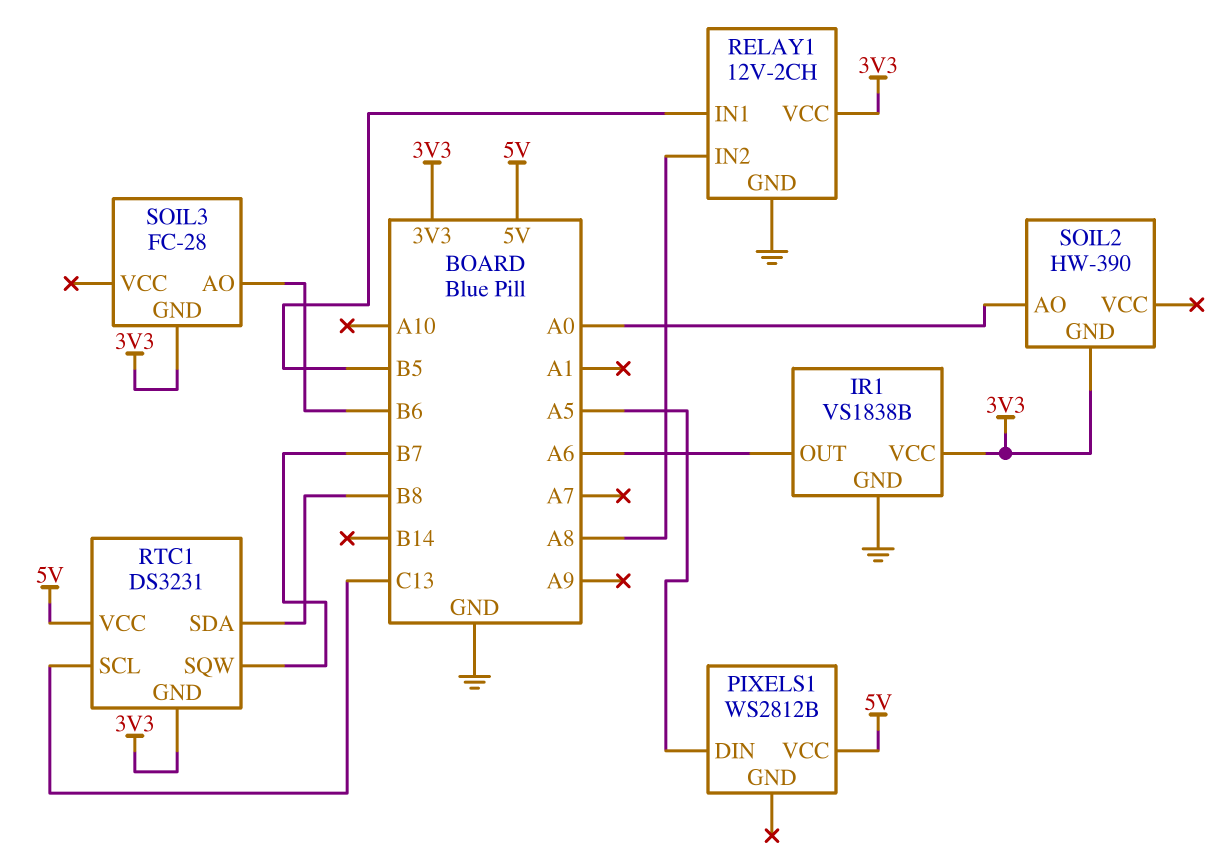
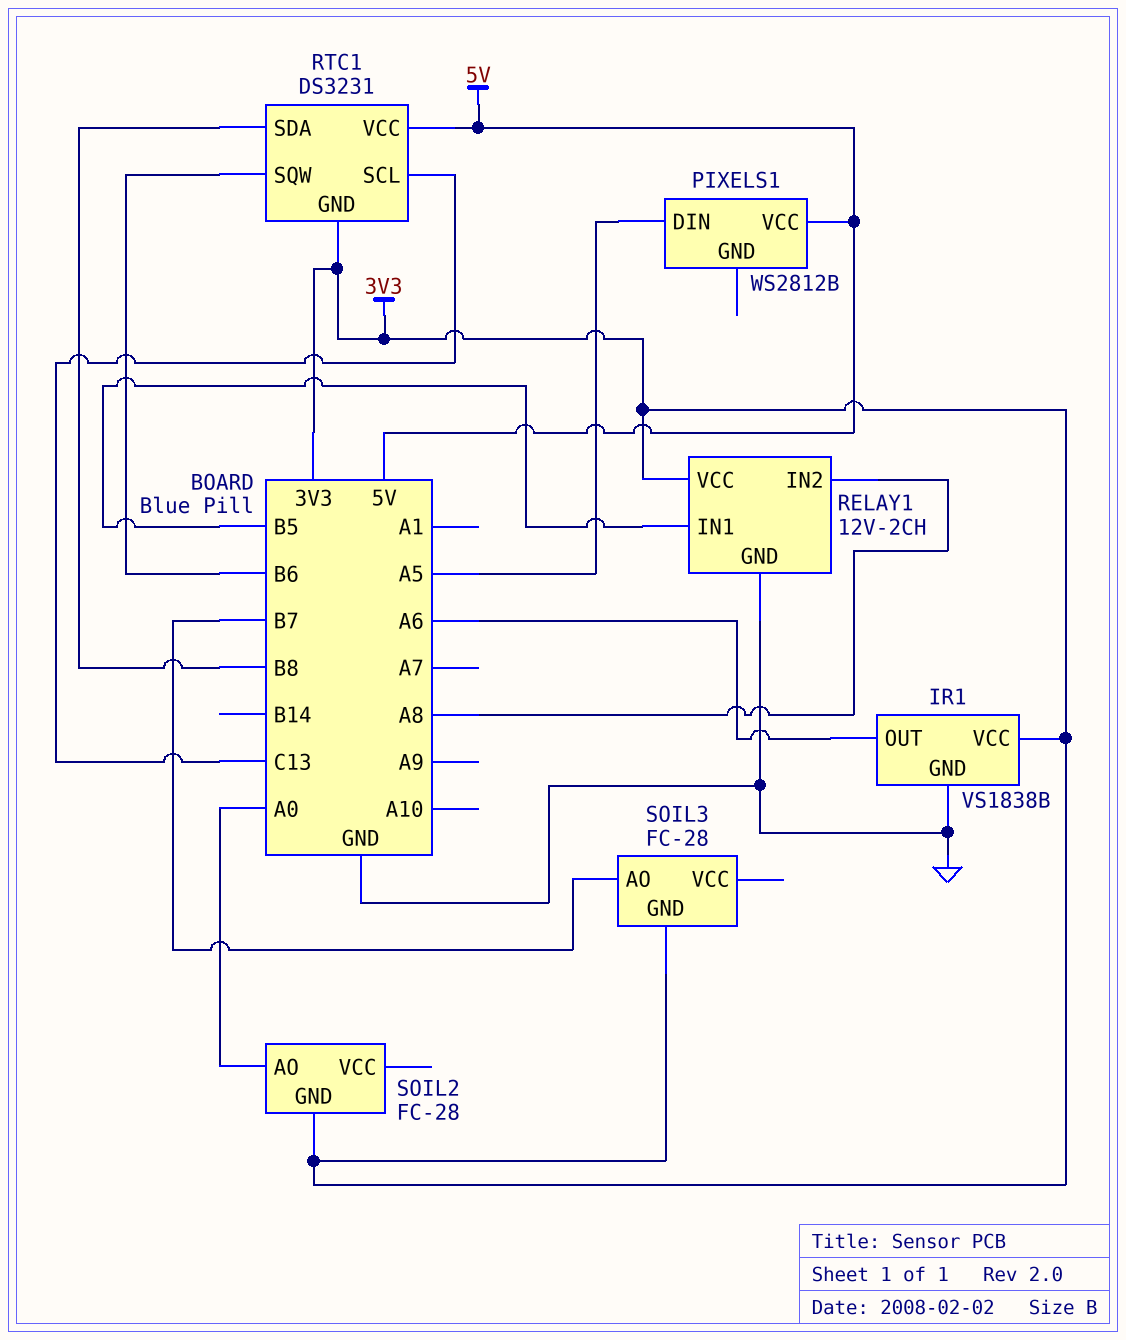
RTC1 pin SQW: B7 -> B6
SOIL2: HW-390 -> FC-28
SOIL3 pin AO: B6 -> B7

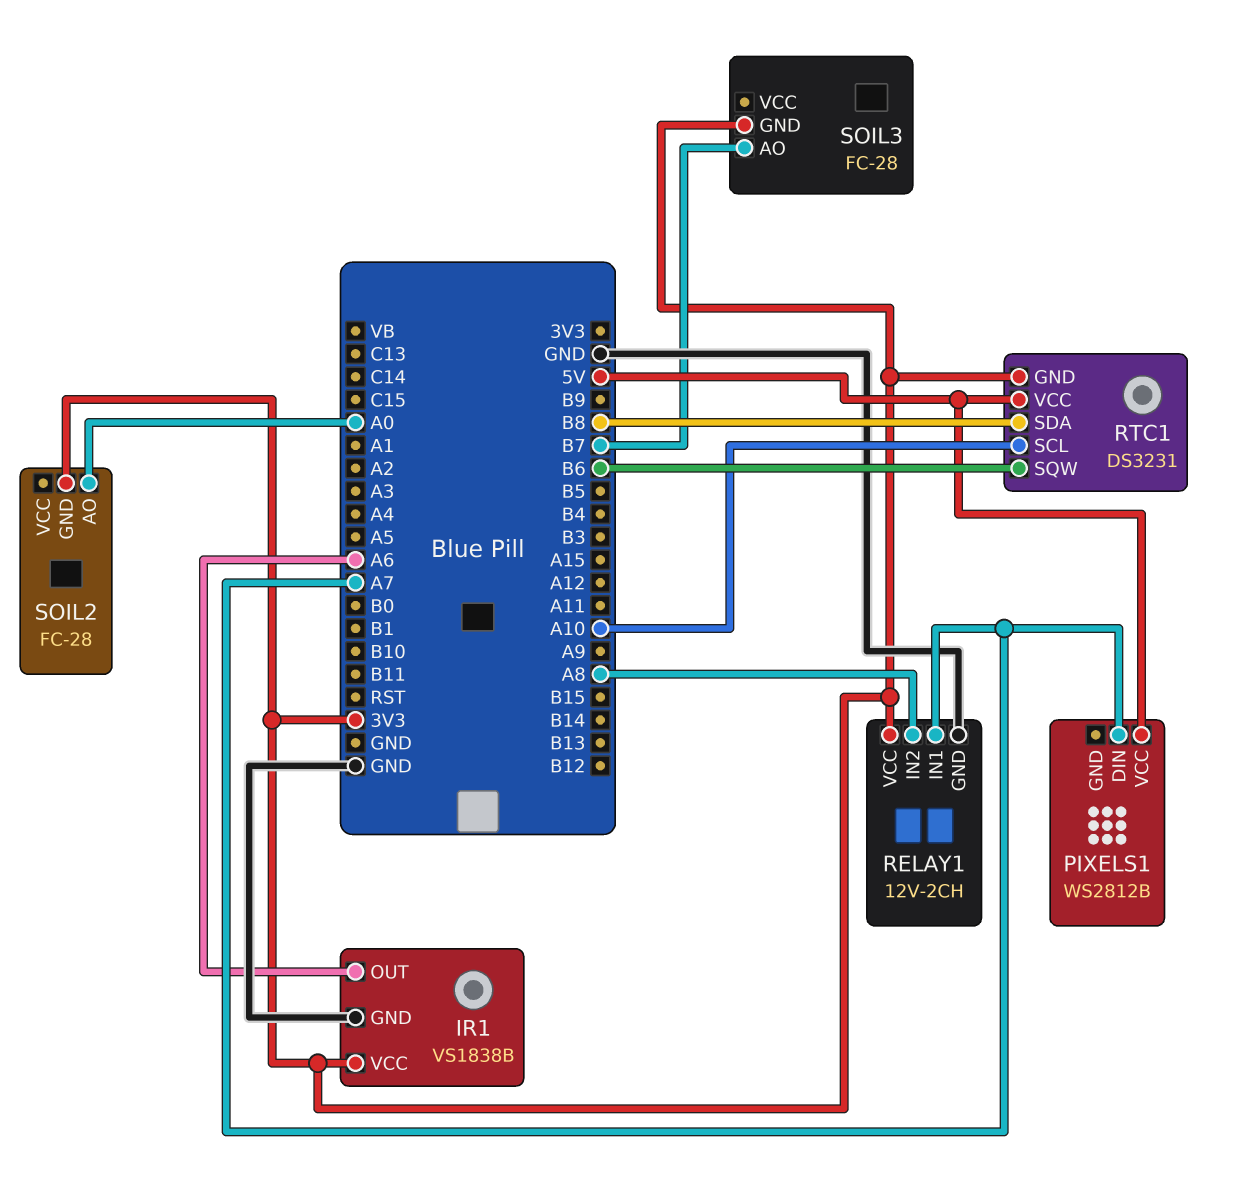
PIXELS1 pin DIN: A5 -> A7
RELAY1 pin IN1: B5 -> A7
RTC1 pin SCL: C13 -> A10

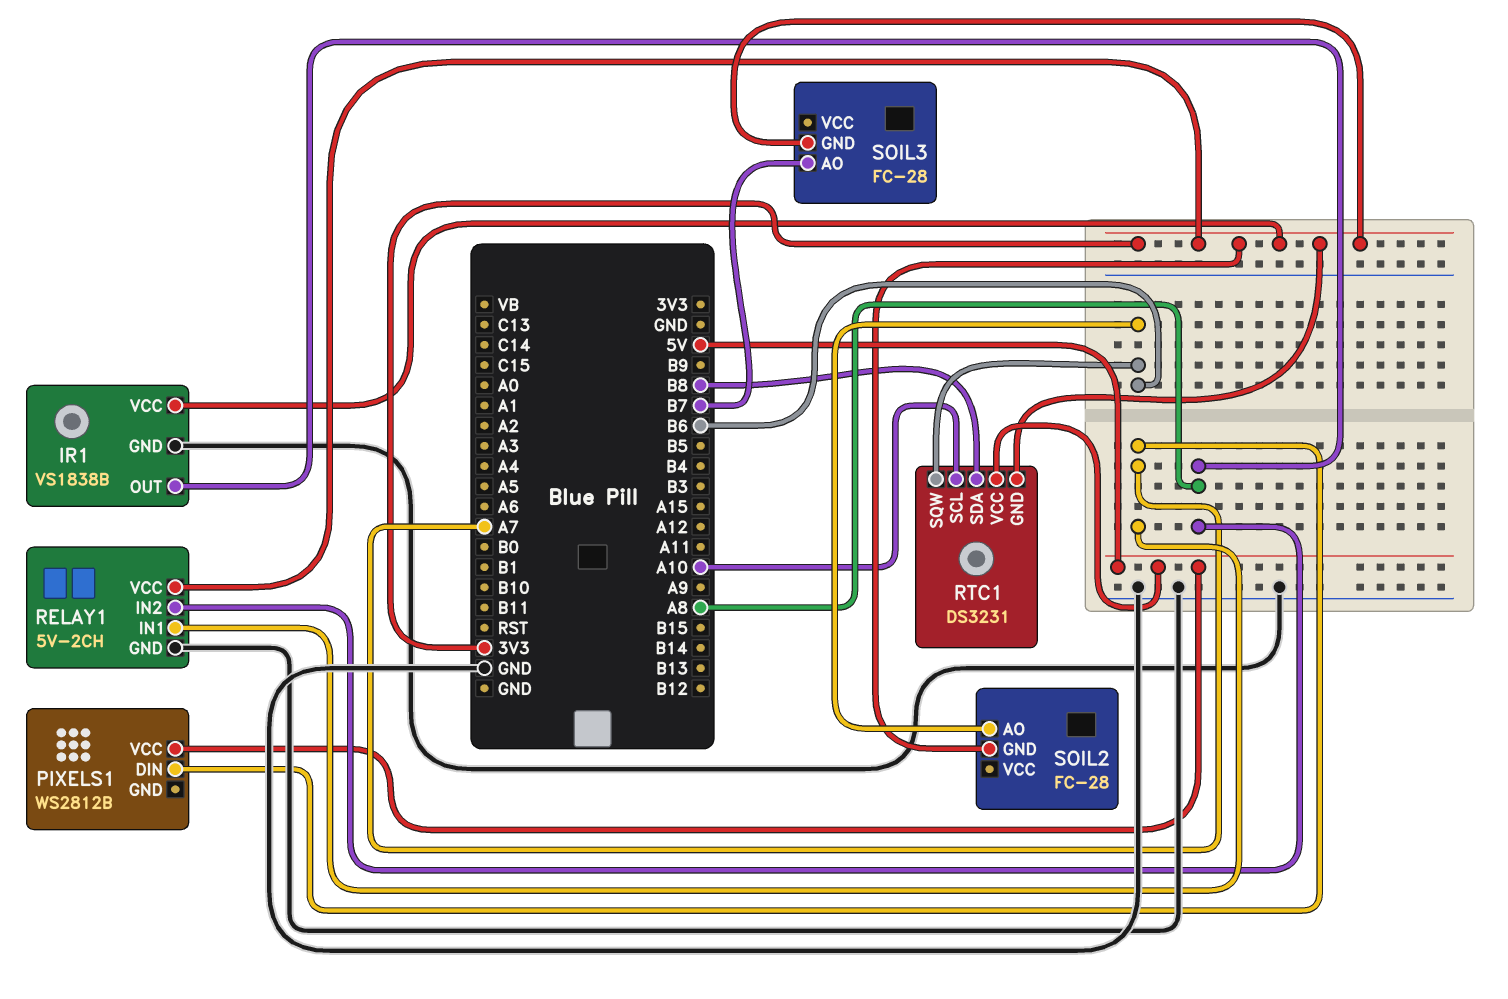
IR1 pin OUT: A6 -> A8
RELAY1: 12V-2CH -> 5V-2CH
SOIL2 pin AO: A0 -> B6

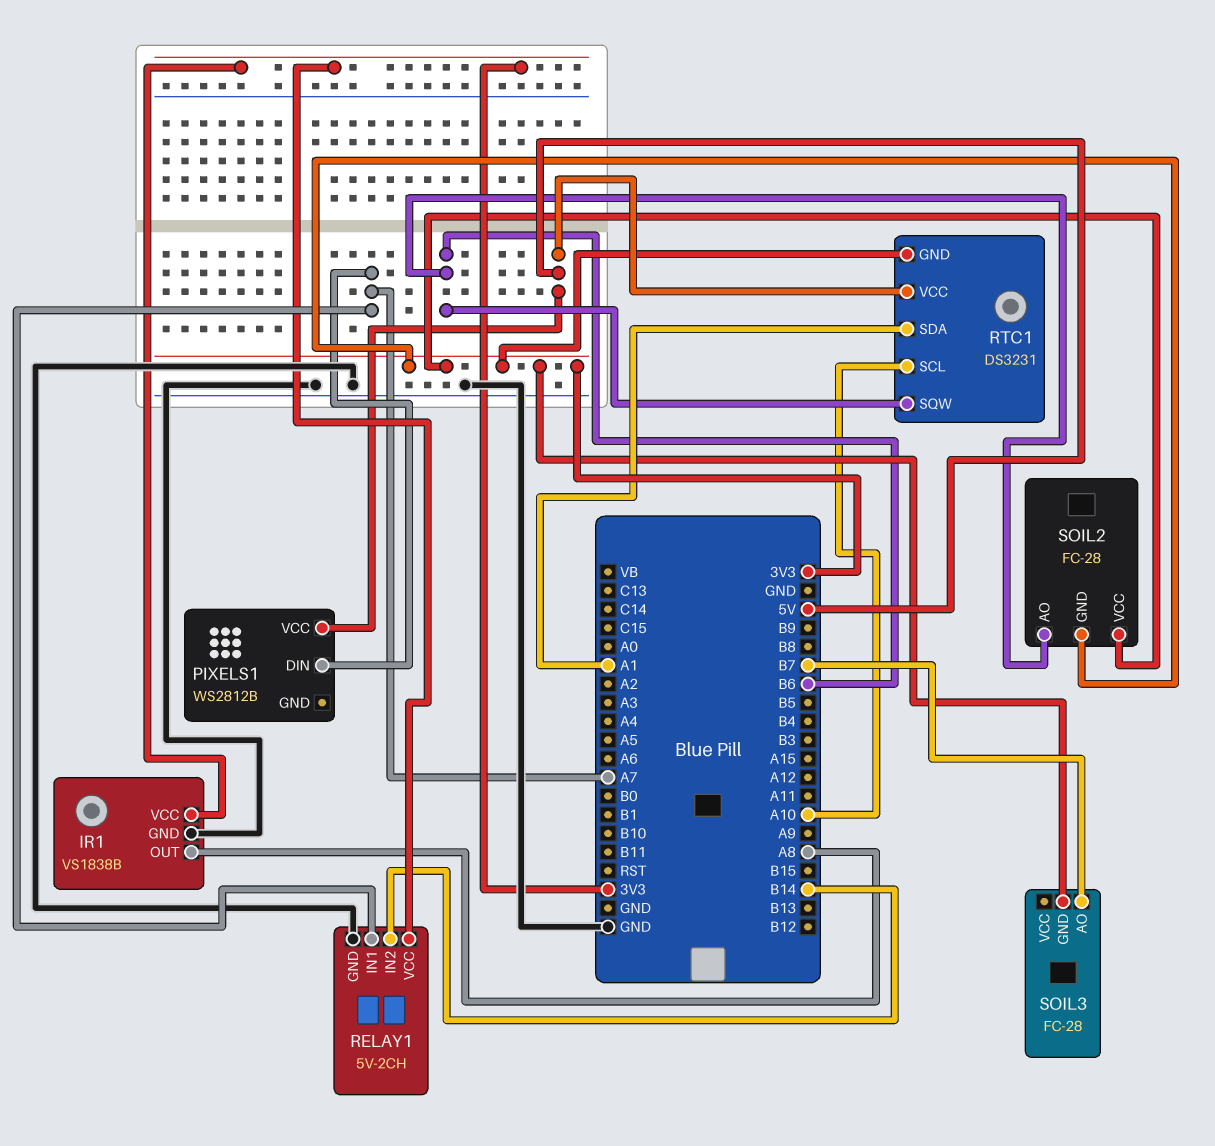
RELAY1 pin IN2: A8 -> B14
RTC1 pin SDA: B8 -> A1
SOIL2 pin VCC: none -> 3V3

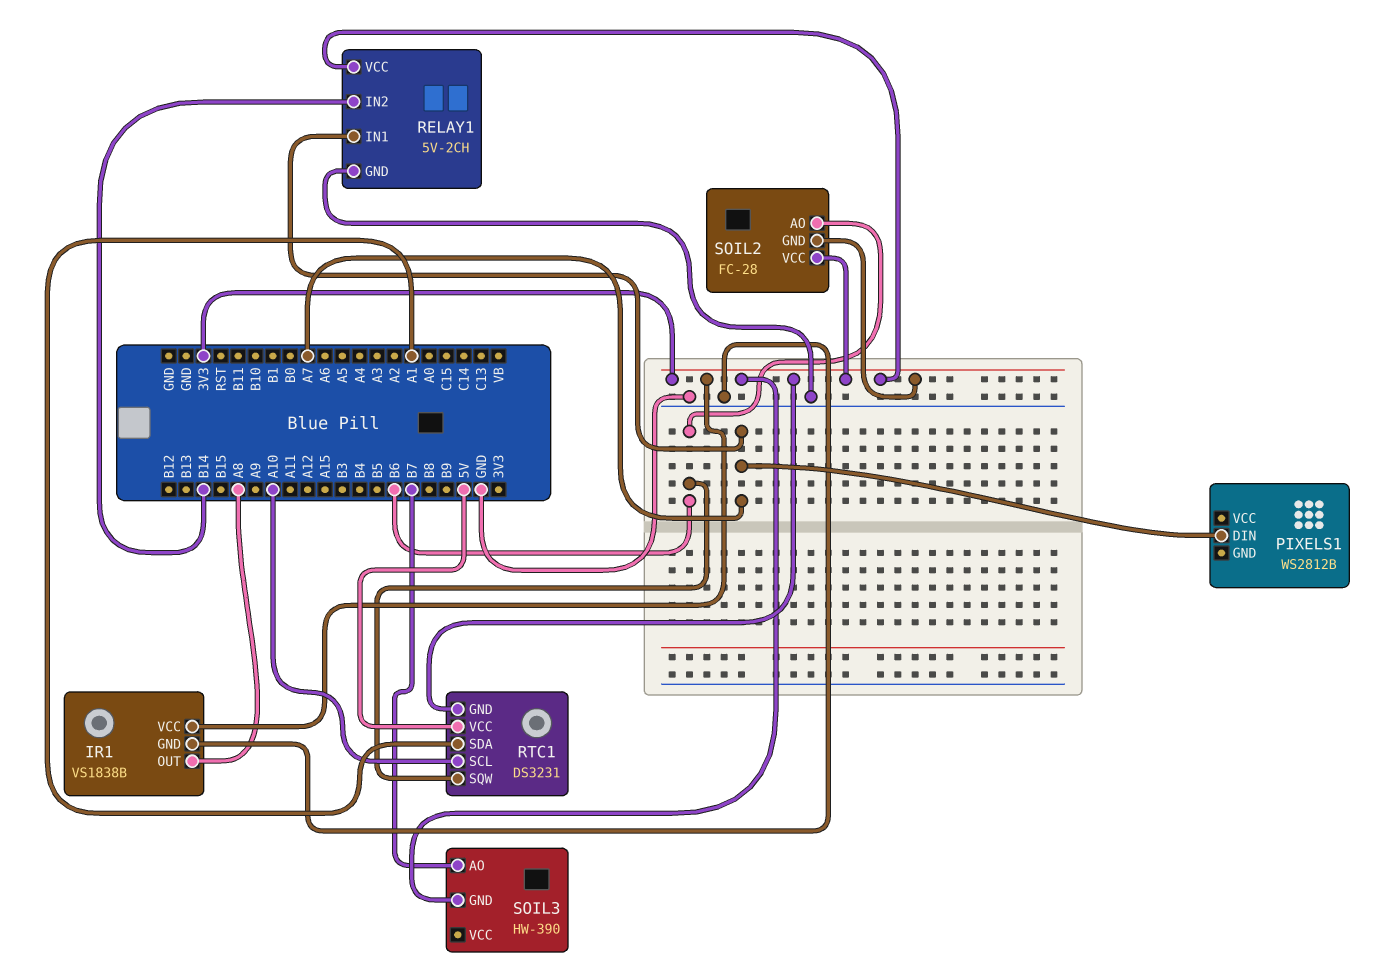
PIXELS1 pin VCC: 5V -> none
SOIL3: FC-28 -> HW-390

